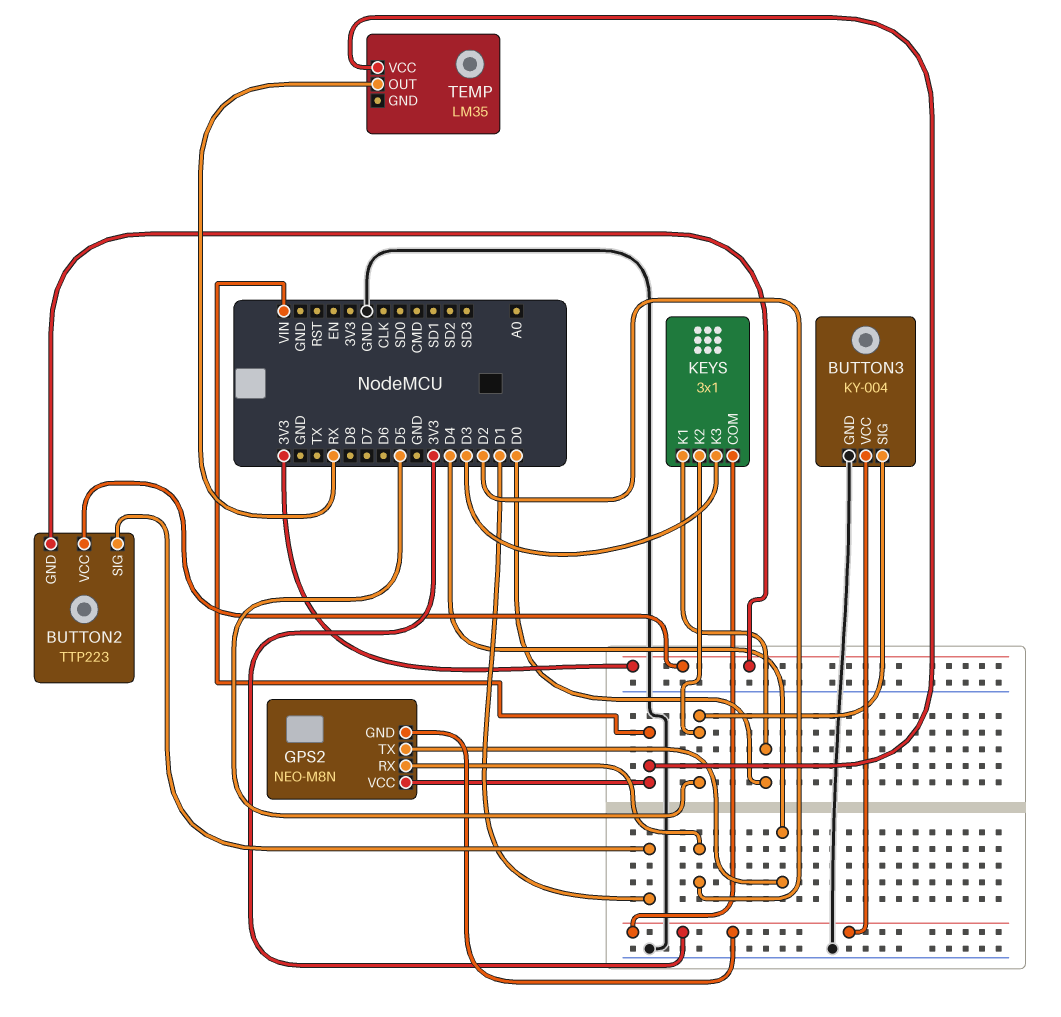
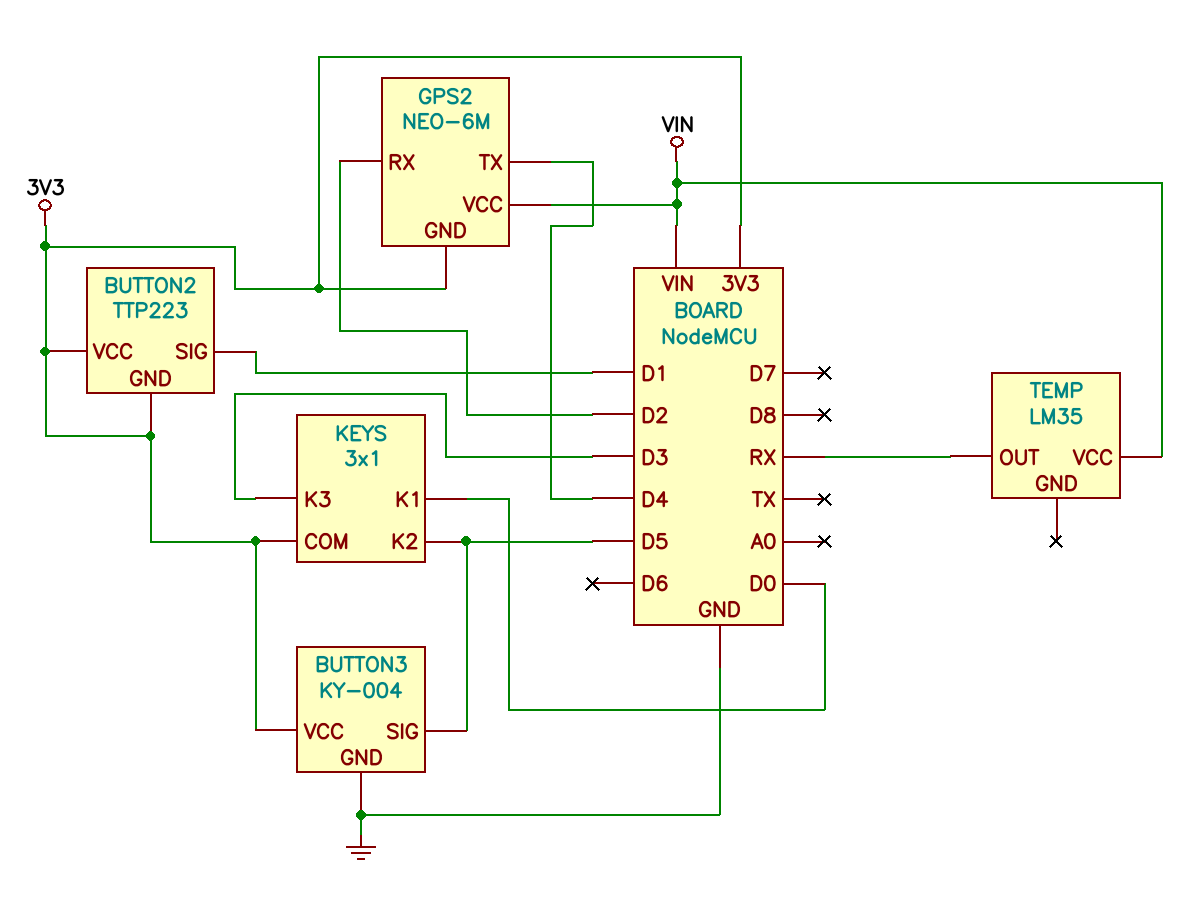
GPS2: NEO-M8N -> NEO-6M

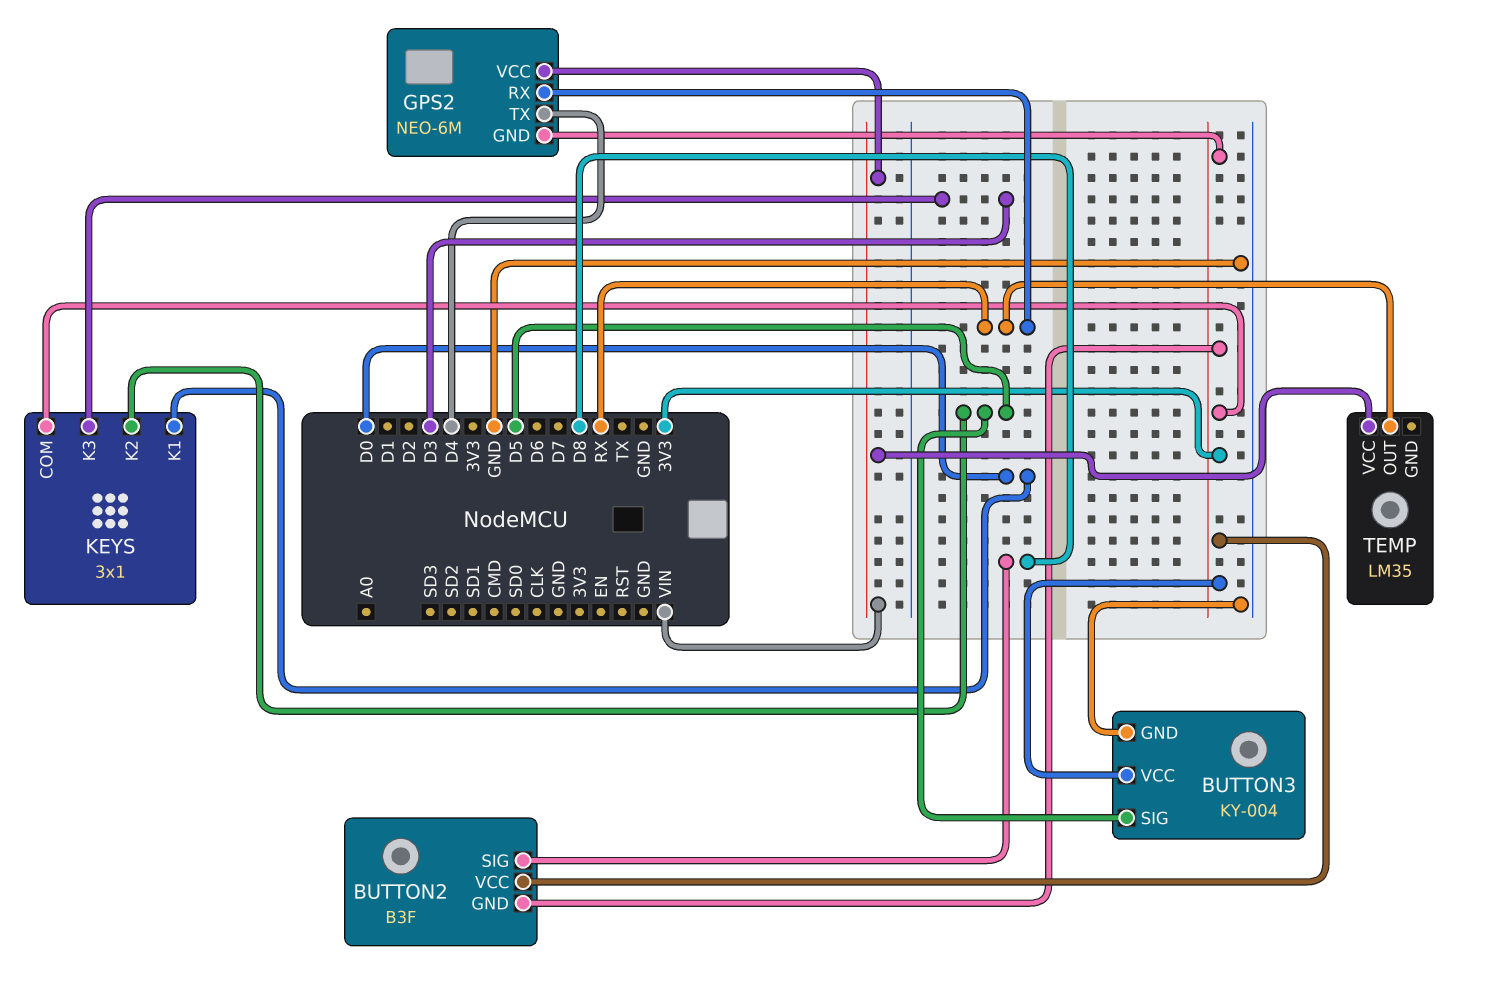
BUTTON2: TTP223 -> B3F
BUTTON2 pin SIG: D1 -> D8
GPS2 pin RX: D2 -> RX

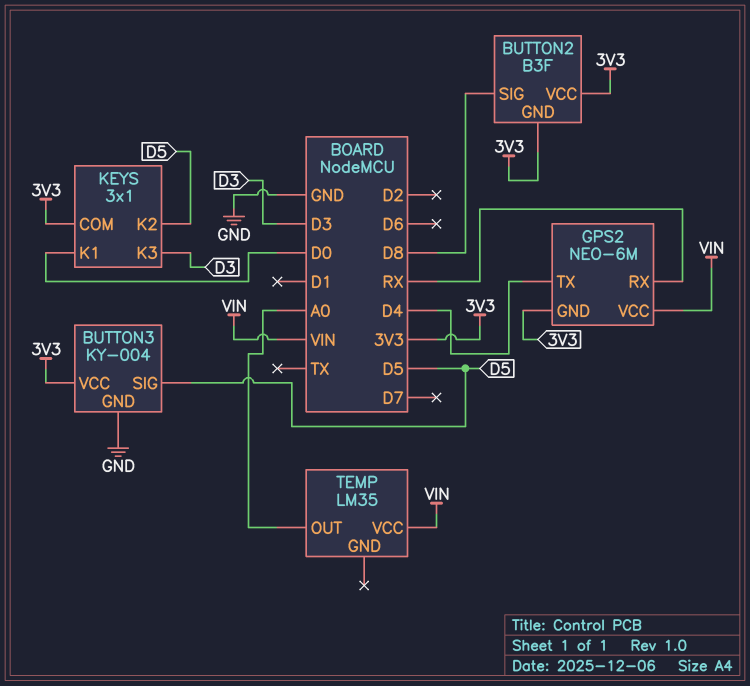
TEMP pin OUT: RX -> A0

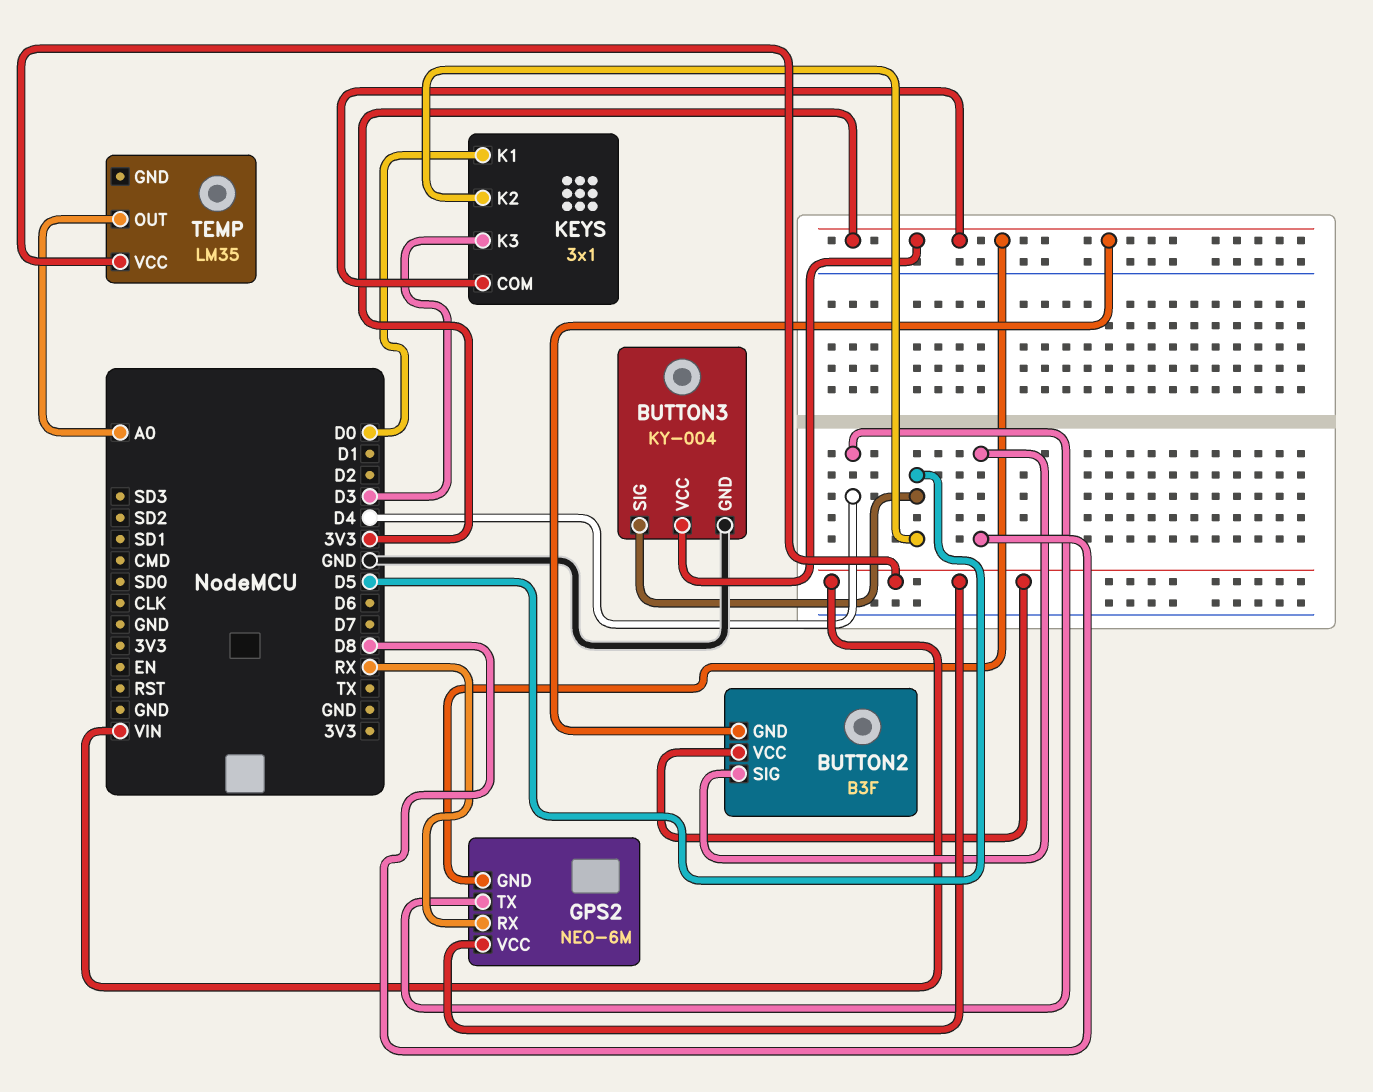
BUTTON2 pin VCC: 3V3 -> VIN

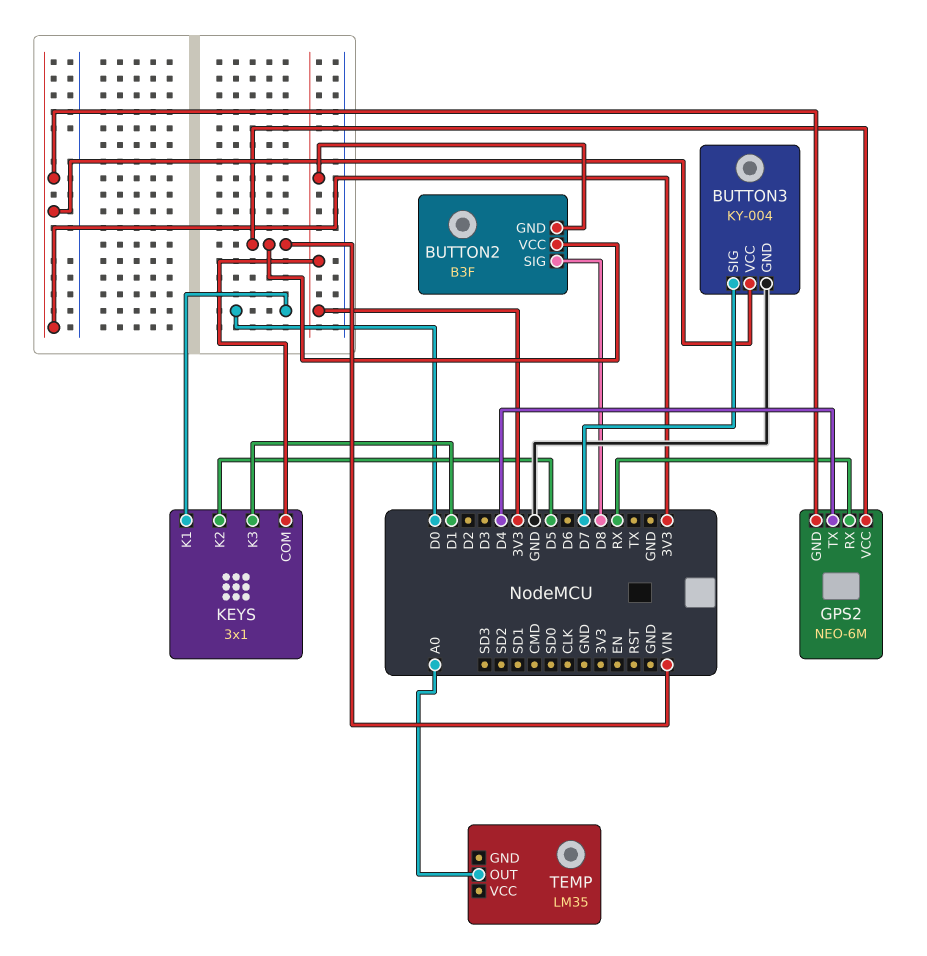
BUTTON3 pin SIG: D5 -> D7
KEYS pin K3: D3 -> D1
TEMP pin VCC: VIN -> none

